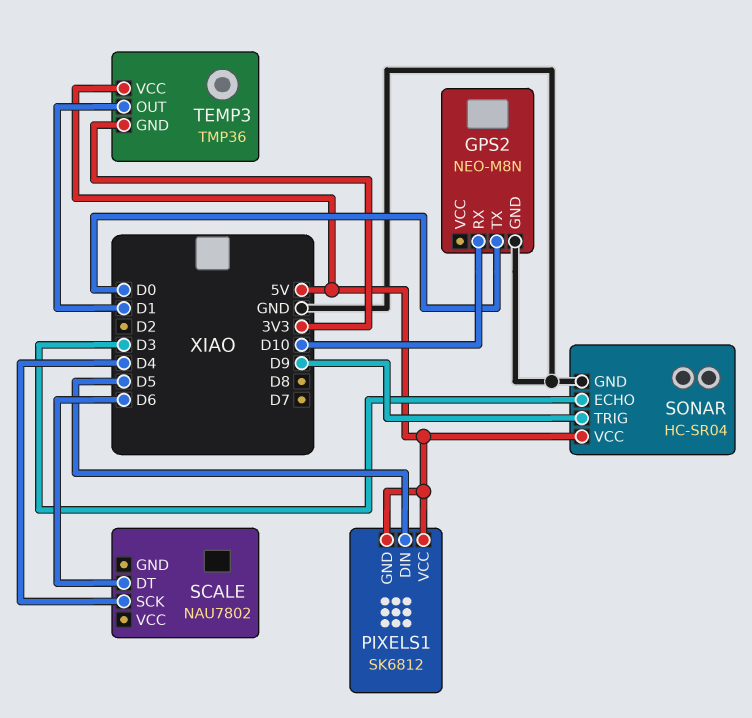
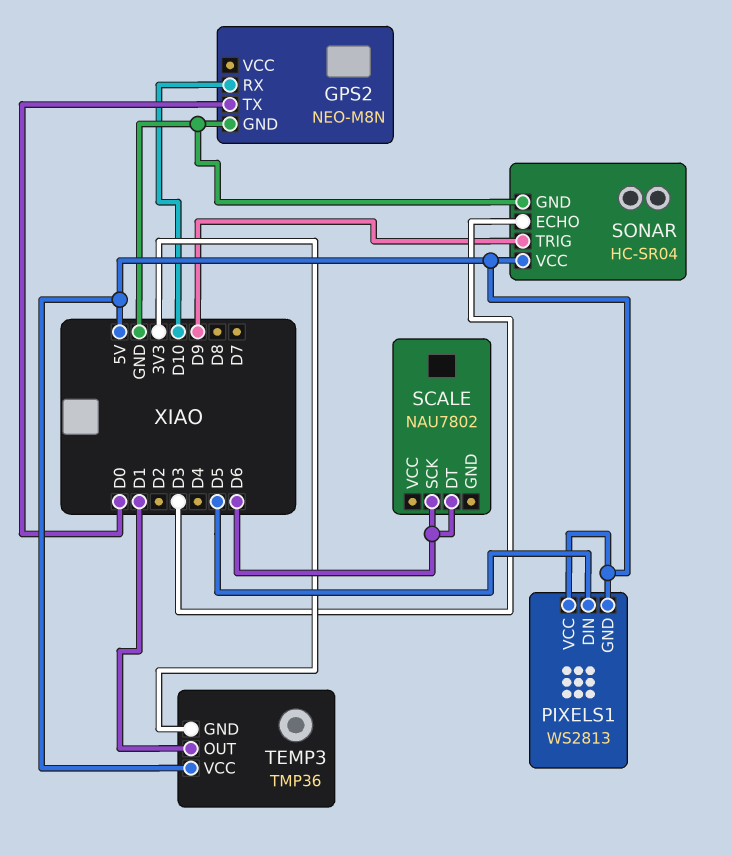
PIXELS1: SK6812 -> WS2813
SCALE pin SCK: D4 -> D6

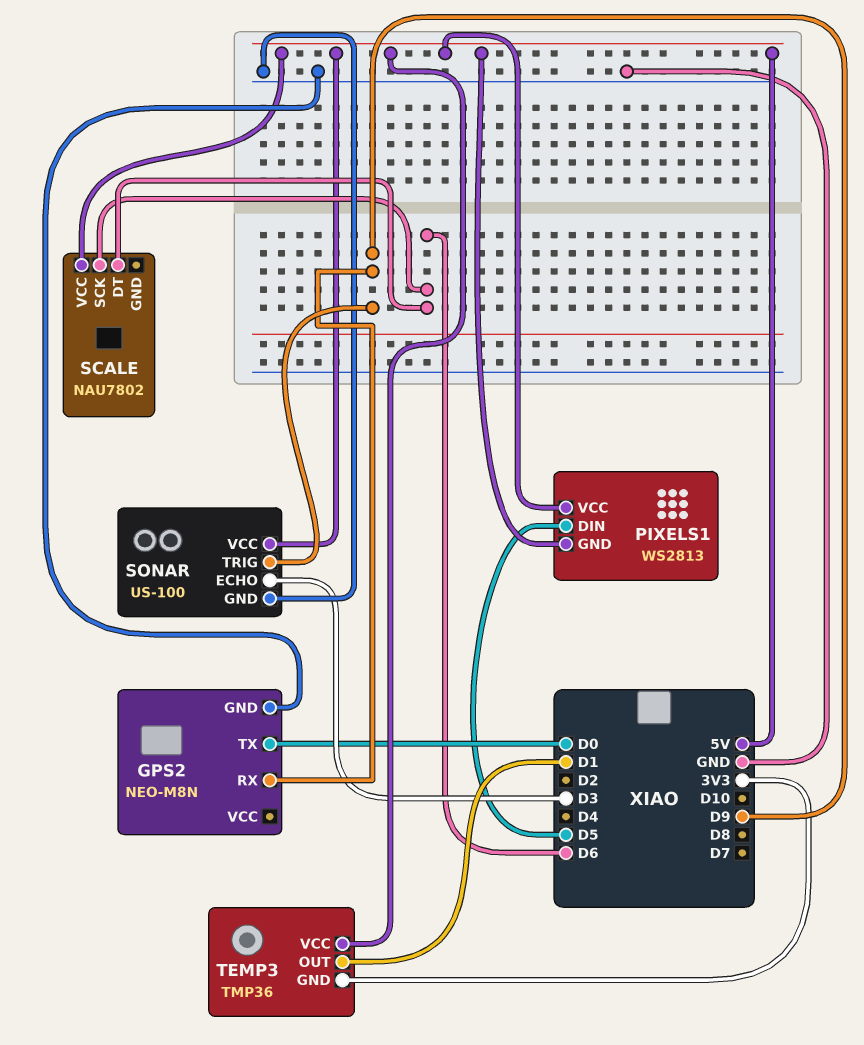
GPS2 pin RX: D10 -> D9
SCALE pin VCC: none -> 5V
SONAR: HC-SR04 -> US-100

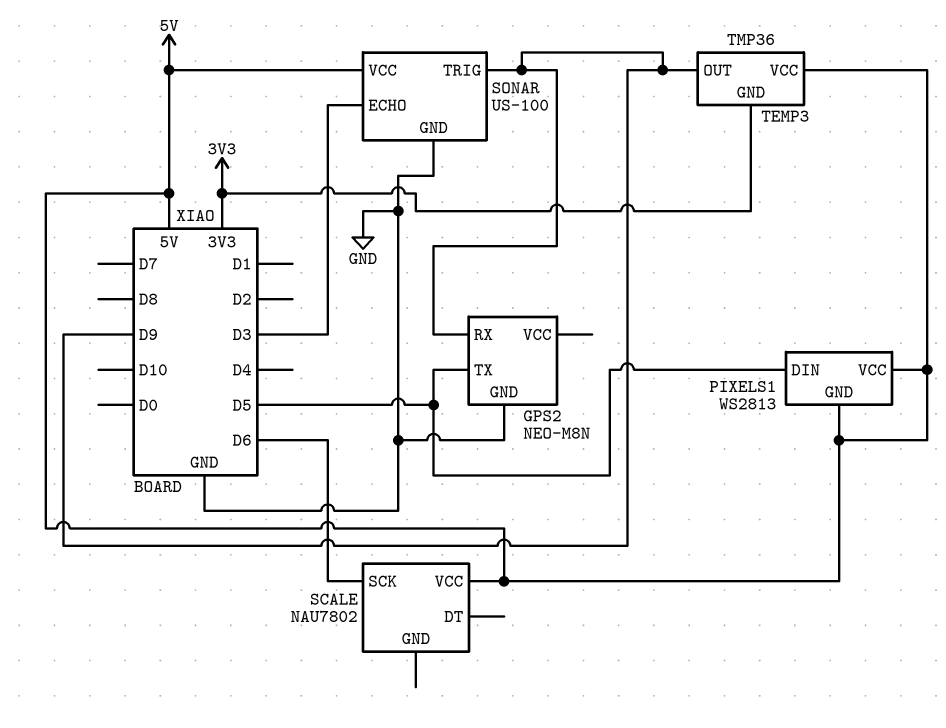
GPS2 pin TX: D0 -> D5
SCALE pin DT: D6 -> none
TEMP3 pin OUT: D1 -> D9

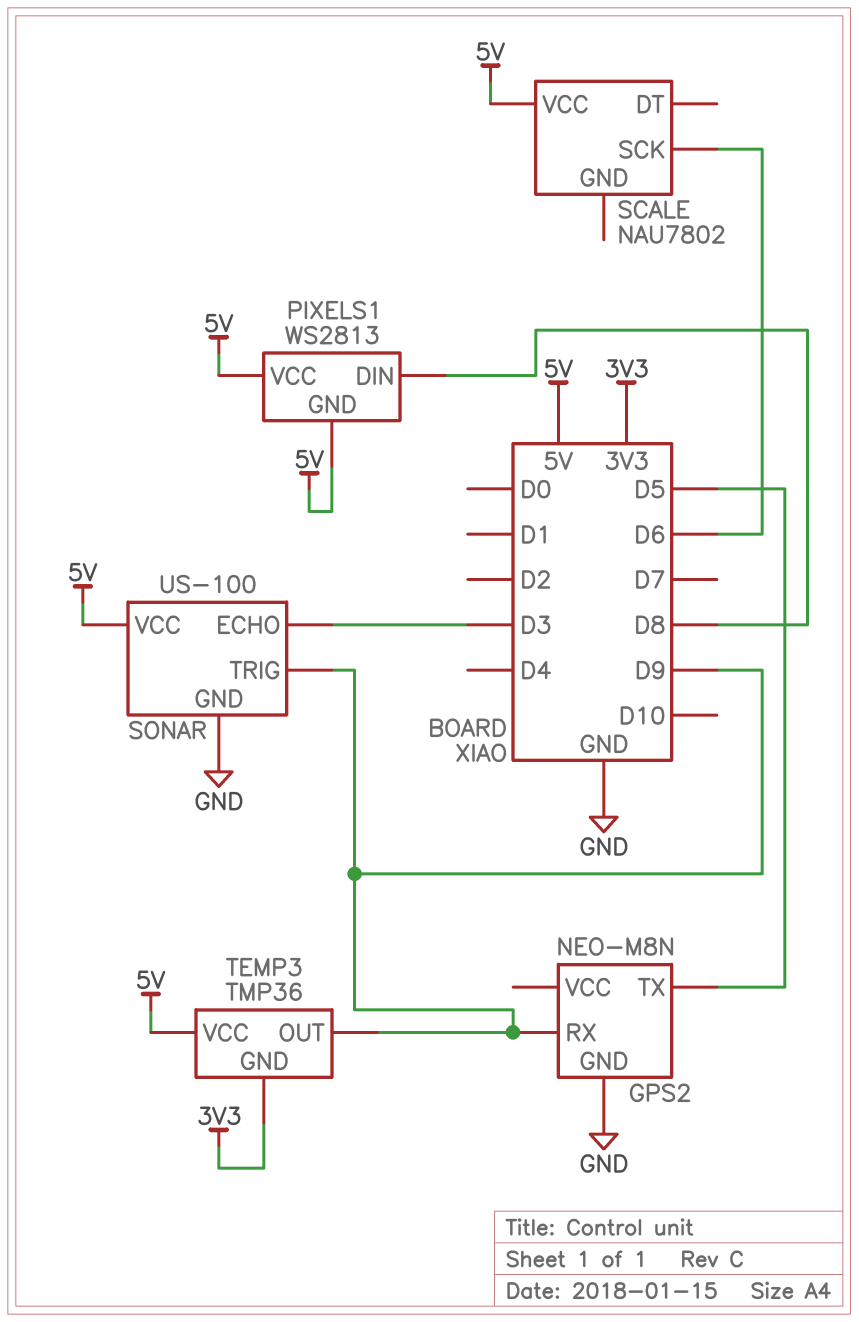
PIXELS1 pin DIN: D5 -> D8

